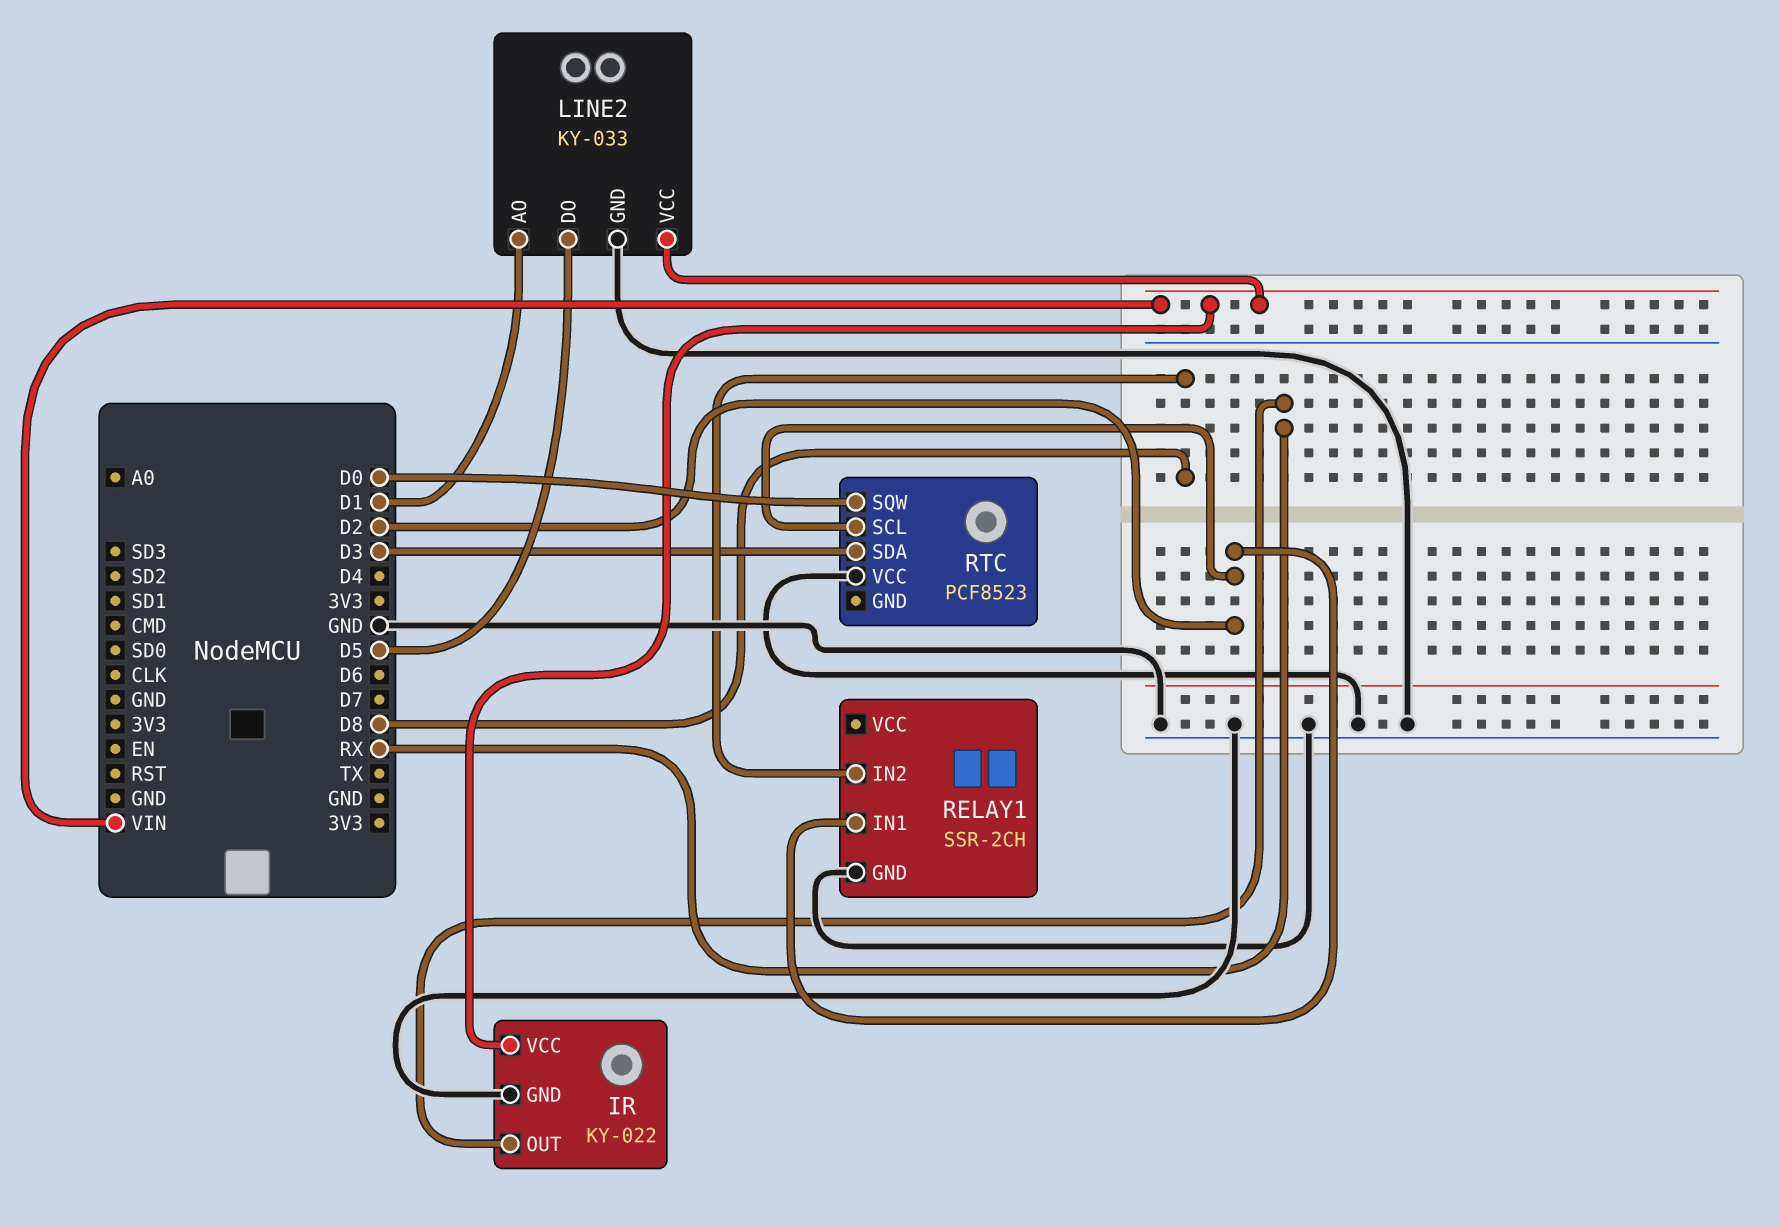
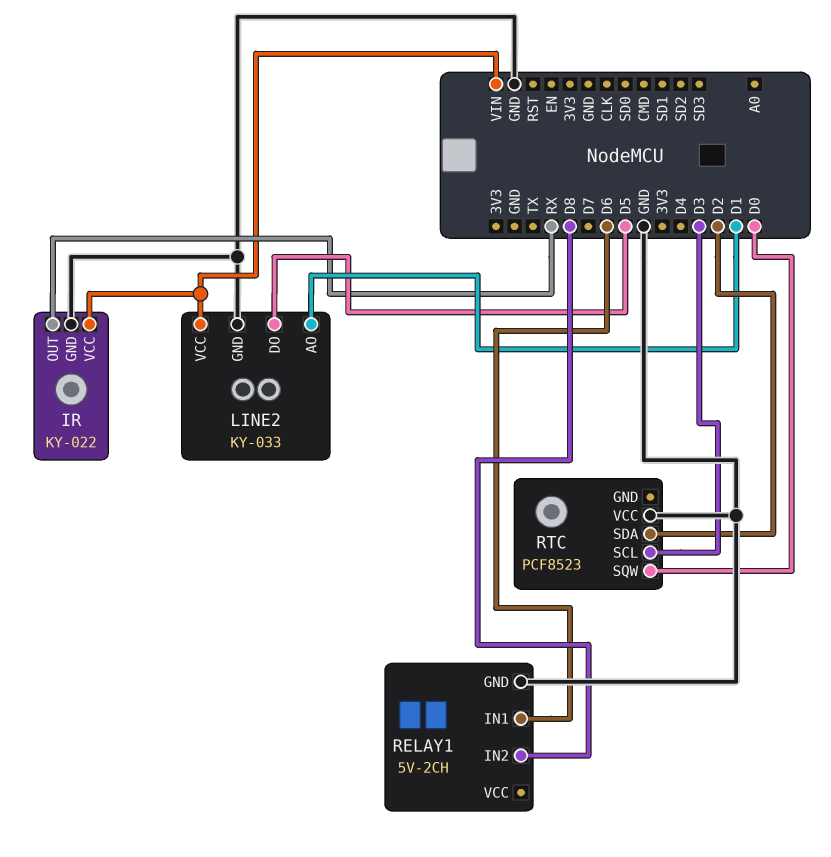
RELAY1: SSR-2CH -> 5V-2CH
RELAY1 pin IN1: D2 -> D6
RTC pin SCL: D2 -> D3
RTC pin SDA: D3 -> D2

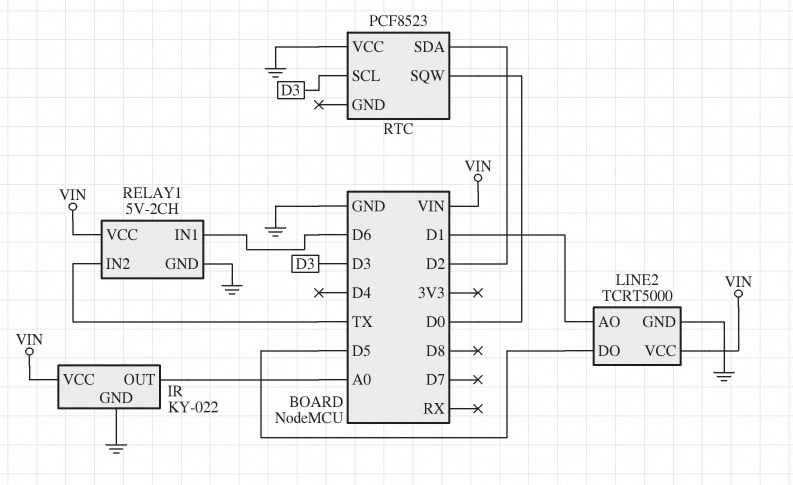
IR pin OUT: RX -> A0
LINE2: KY-033 -> TCRT5000
RELAY1 pin IN2: D8 -> TX
RELAY1 pin VCC: none -> VIN

